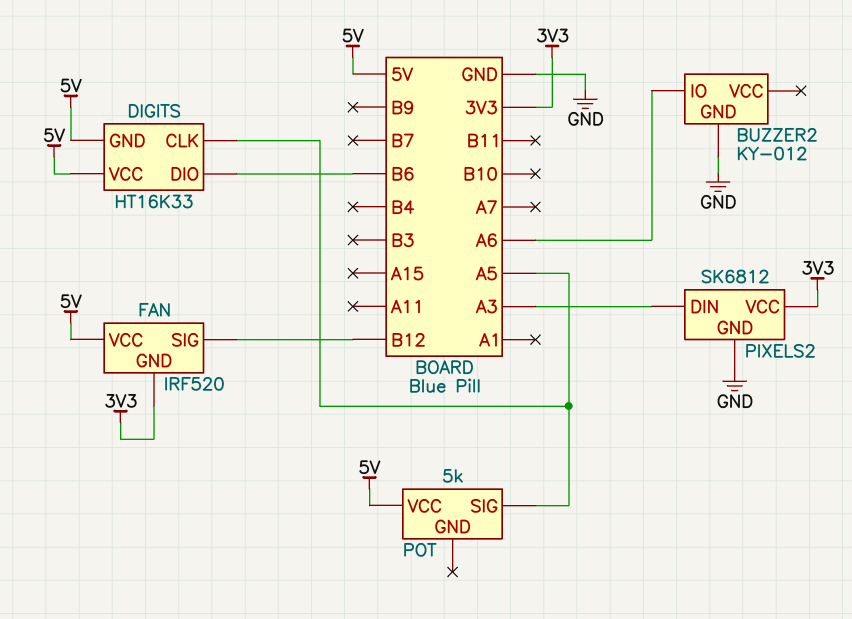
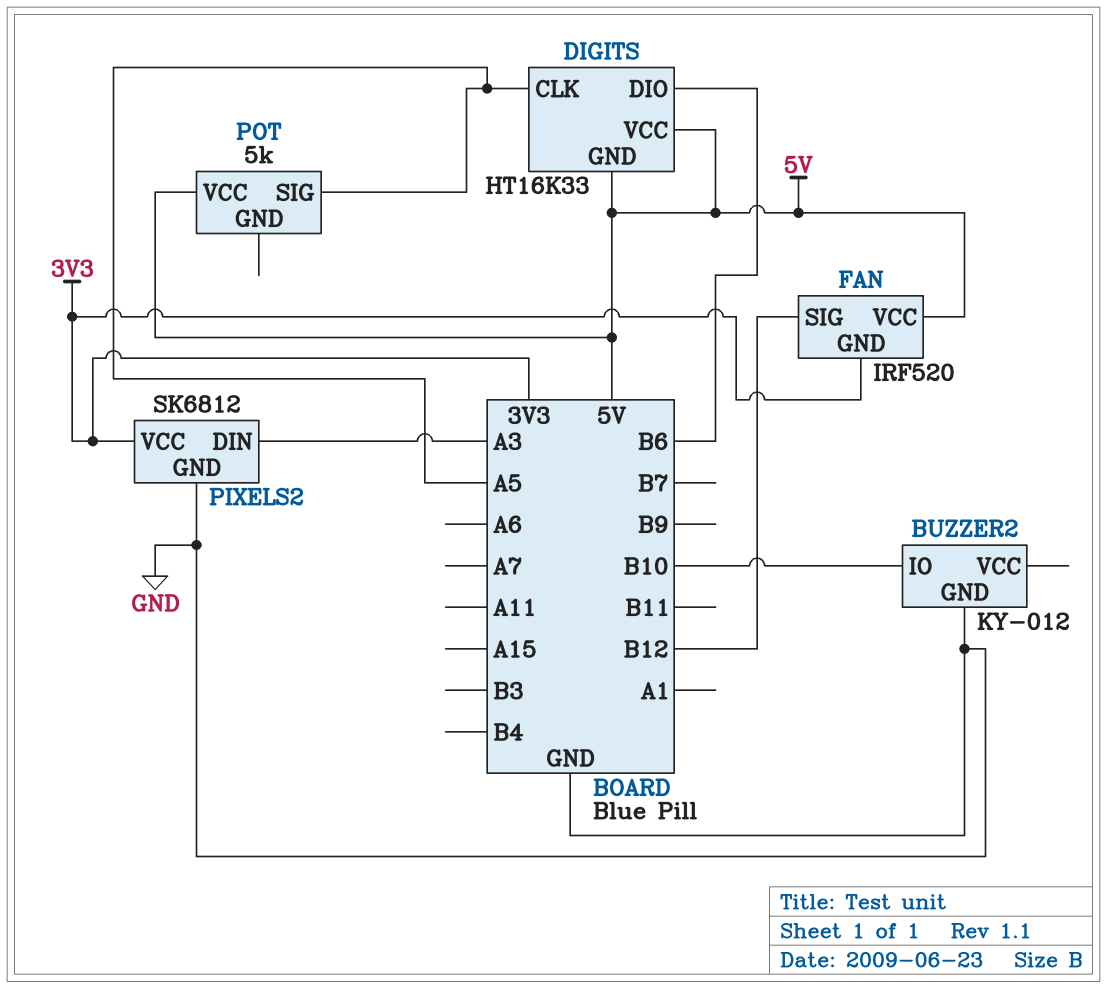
BUZZER2 pin IO: A6 -> B10

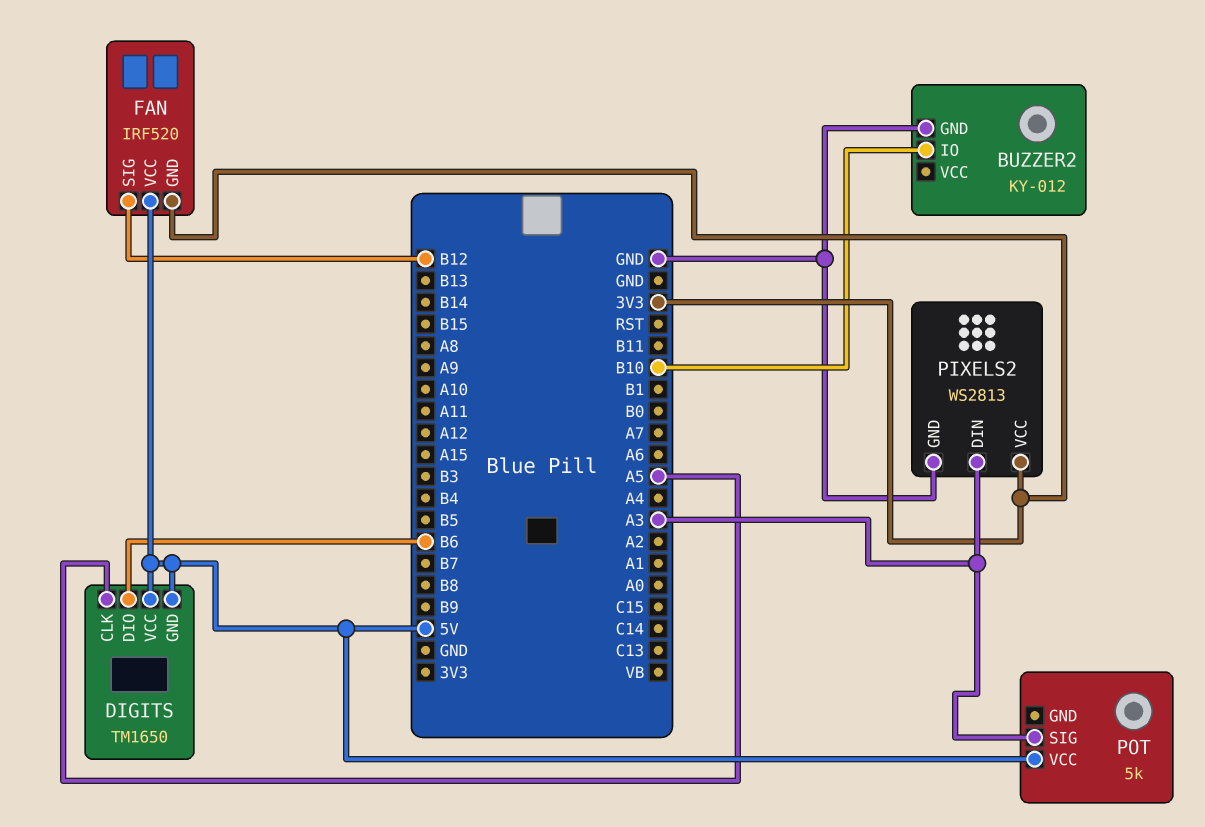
DIGITS: HT16K33 -> TM1650
PIXELS2: SK6812 -> WS2813
POT pin SIG: A5 -> A3

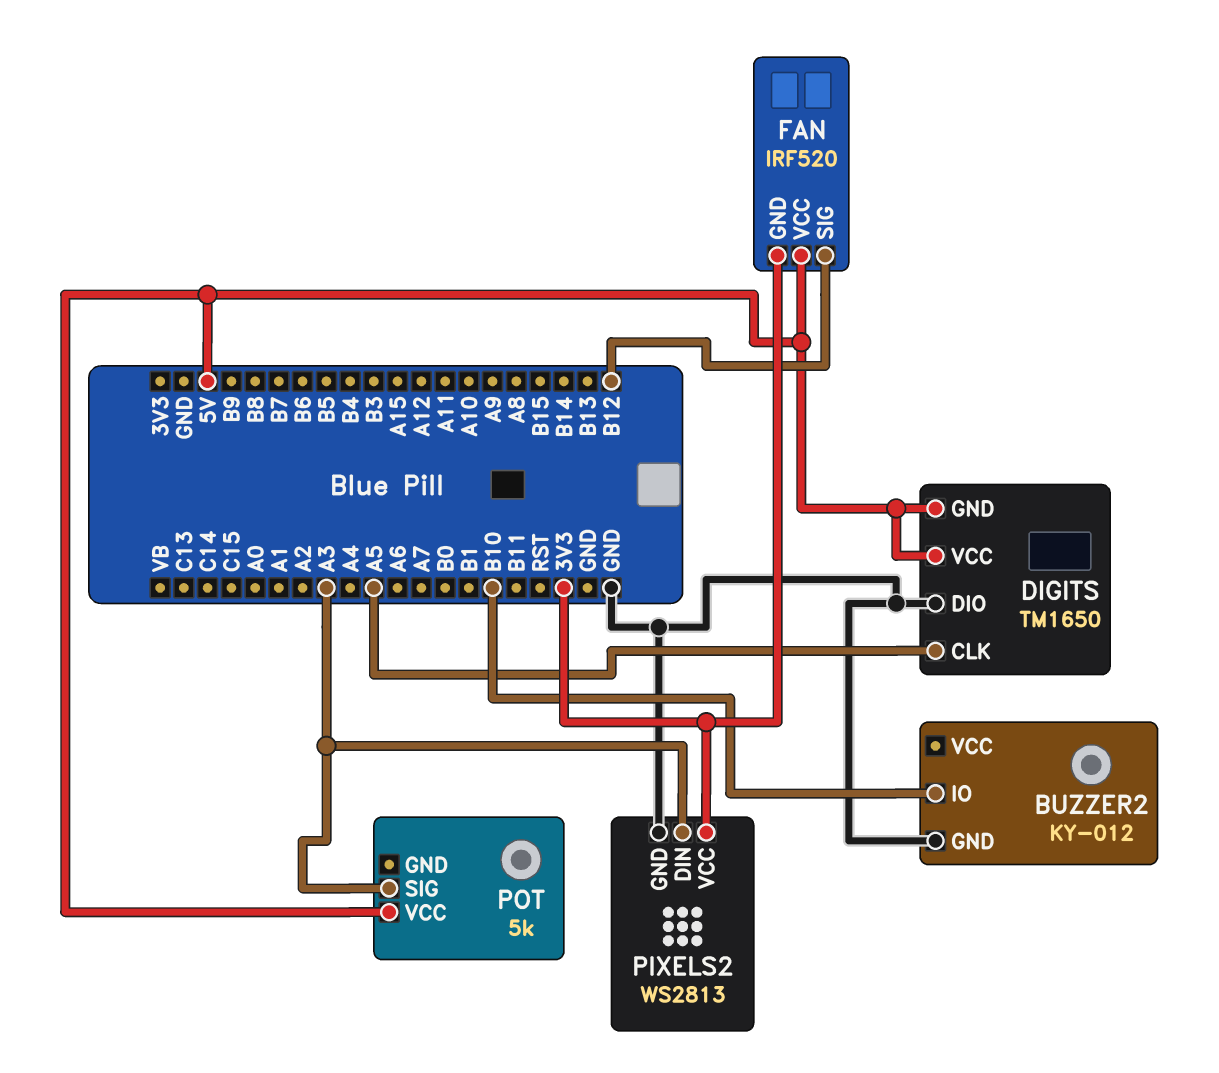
DIGITS pin DIO: B6 -> GND

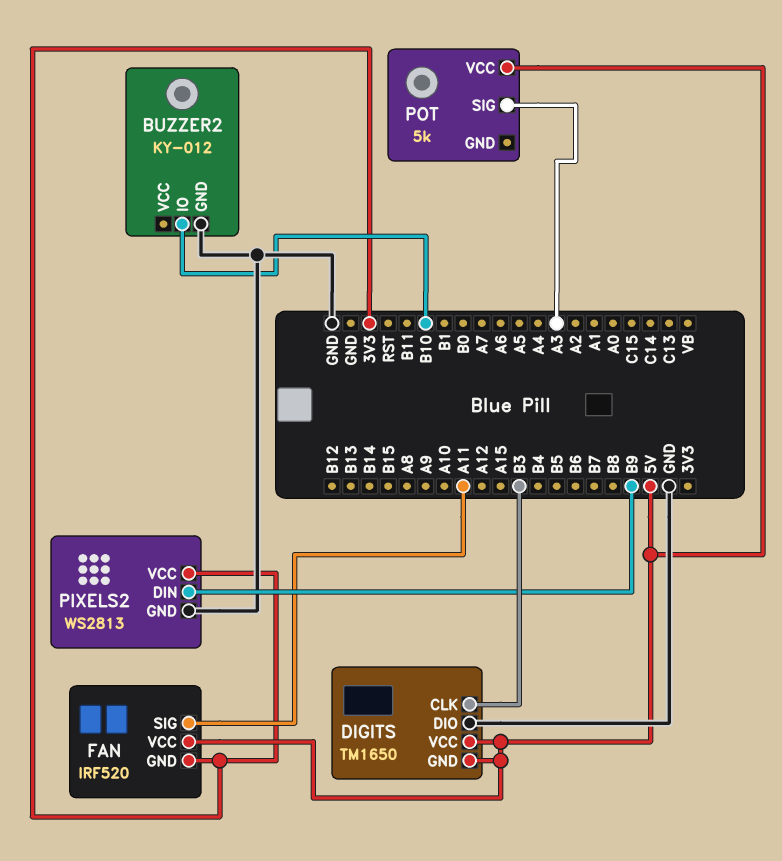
DIGITS pin CLK: A5 -> B3
FAN pin SIG: B12 -> A11
PIXELS2 pin DIN: A3 -> B9

